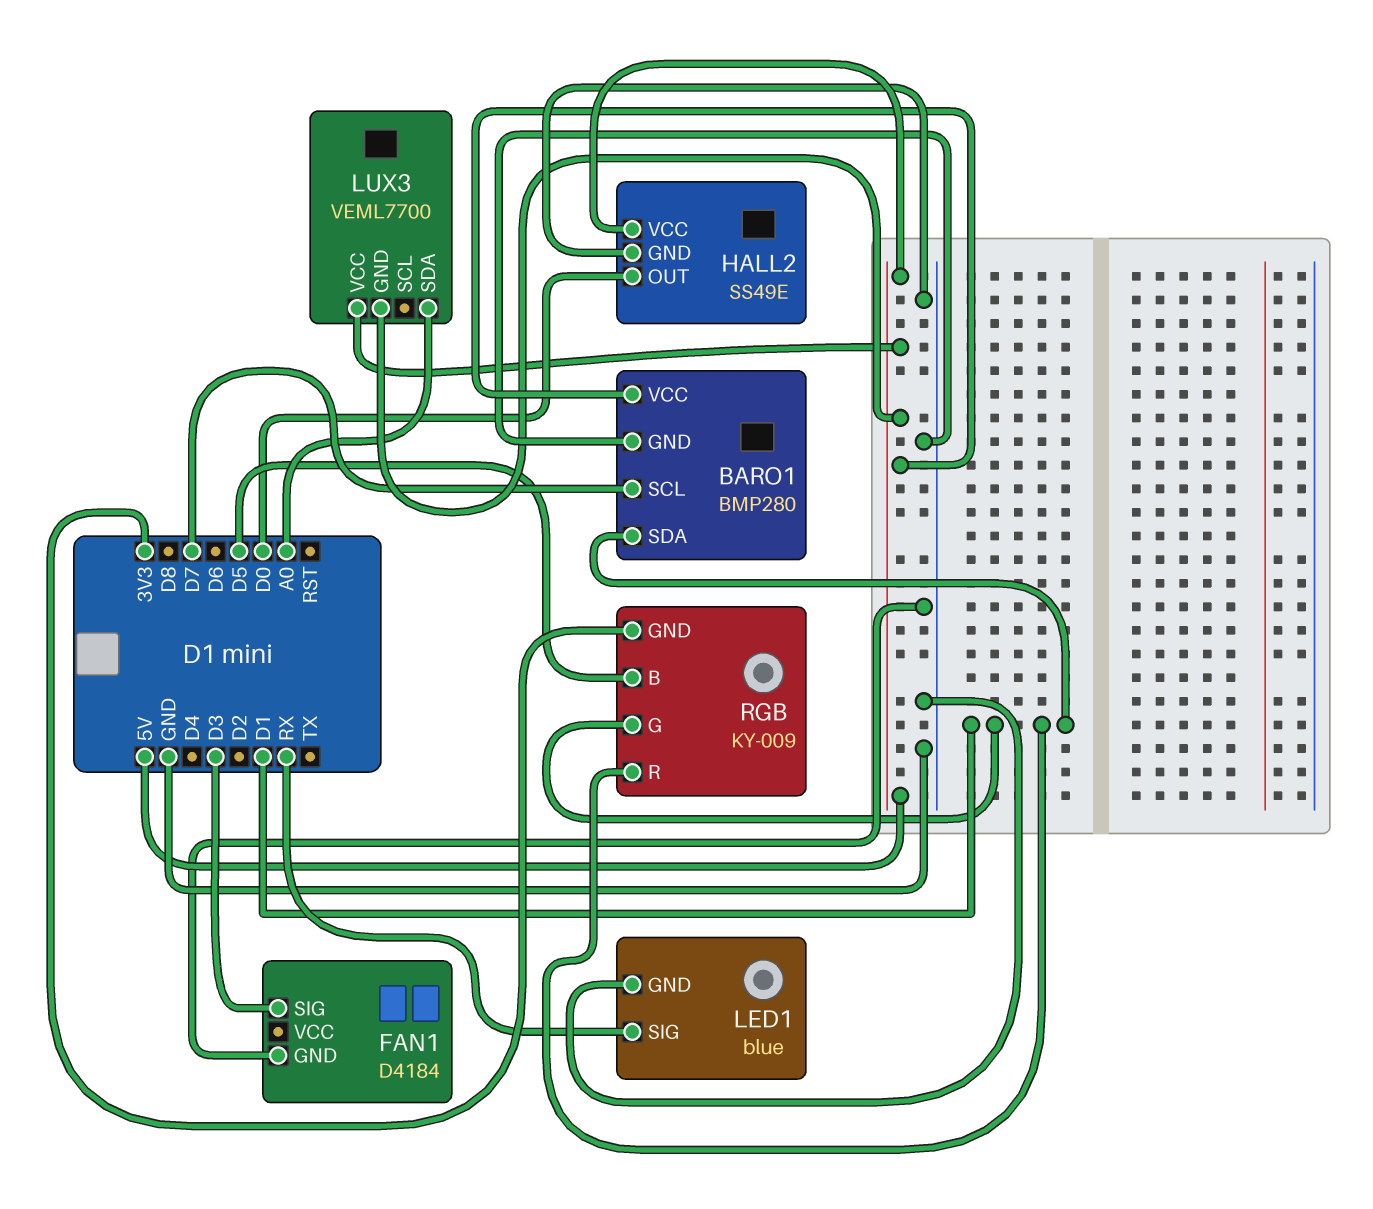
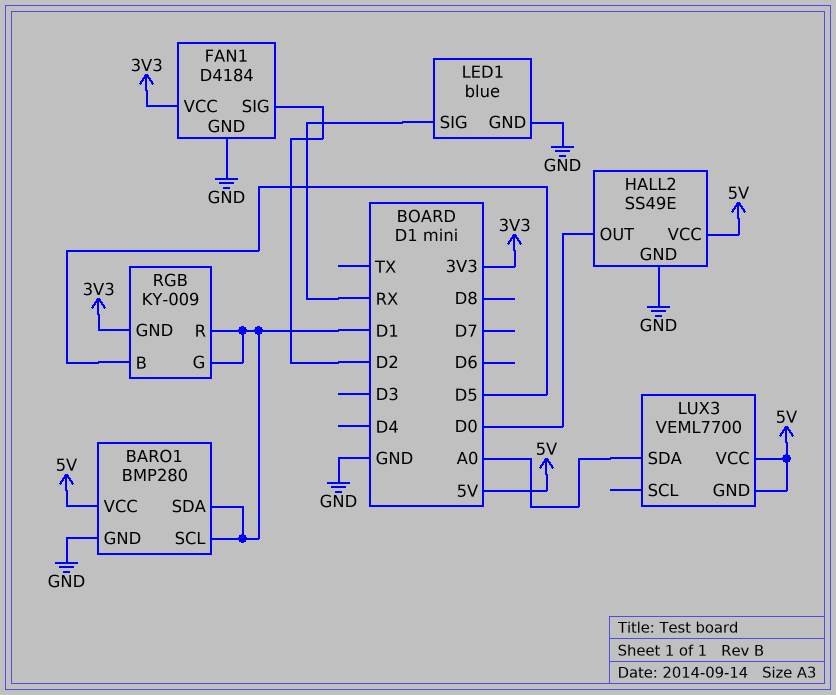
BARO1 pin SCL: D7 -> D1
FAN1 pin SIG: D3 -> D2
FAN1 pin VCC: none -> 3V3

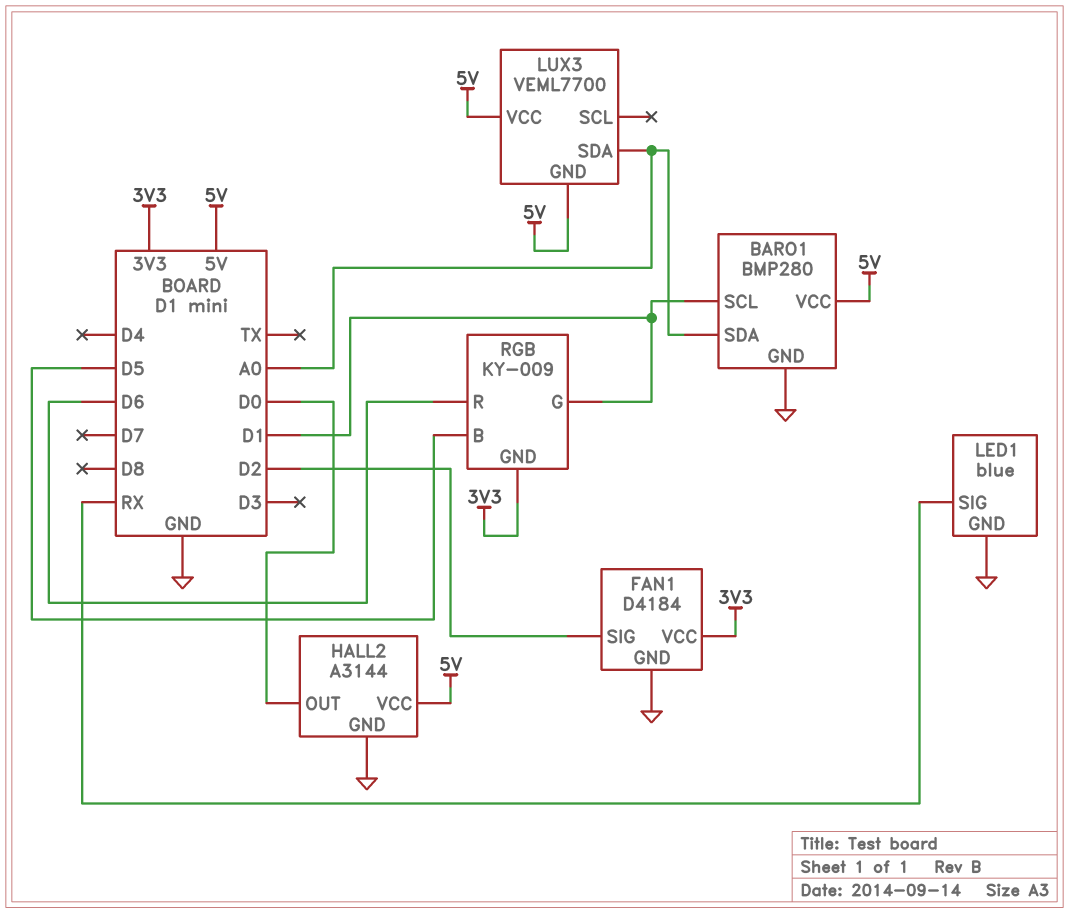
BARO1 pin SDA: D1 -> A0
HALL2: SS49E -> A3144
RGB pin R: D1 -> D6

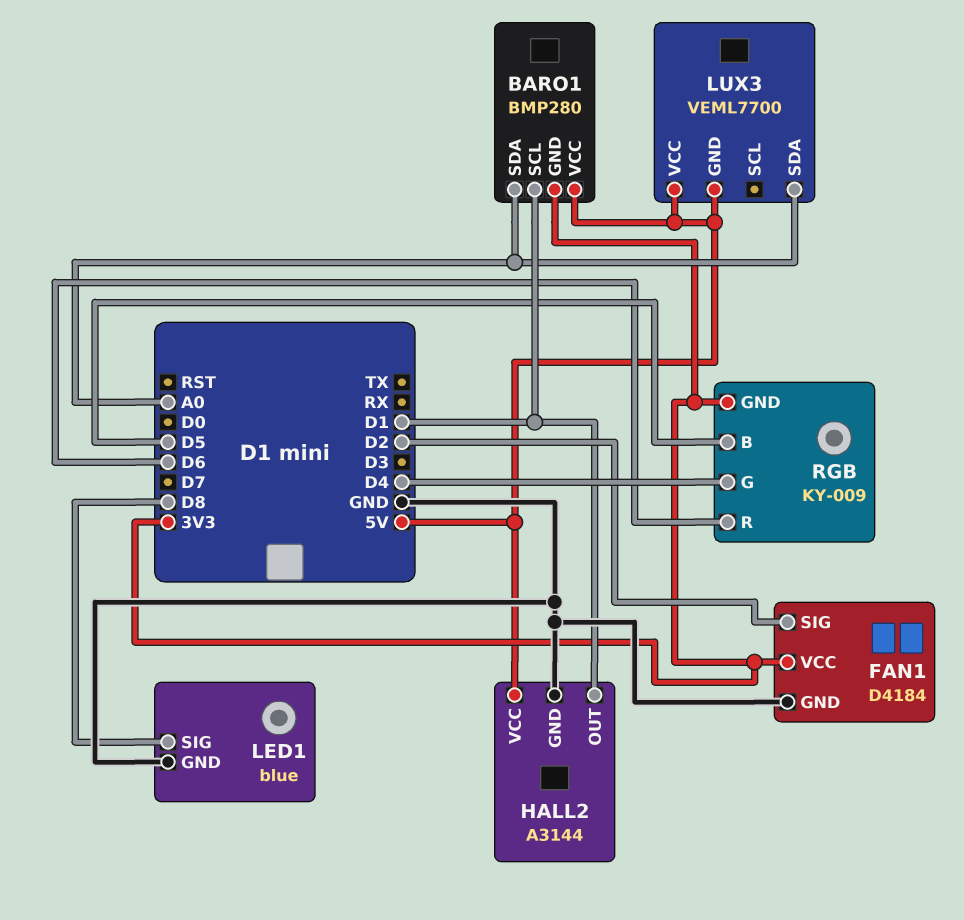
BARO1 pin GND: GND -> 3V3
HALL2 pin OUT: D0 -> D1
LED1 pin SIG: RX -> D8
RGB pin G: D1 -> D4

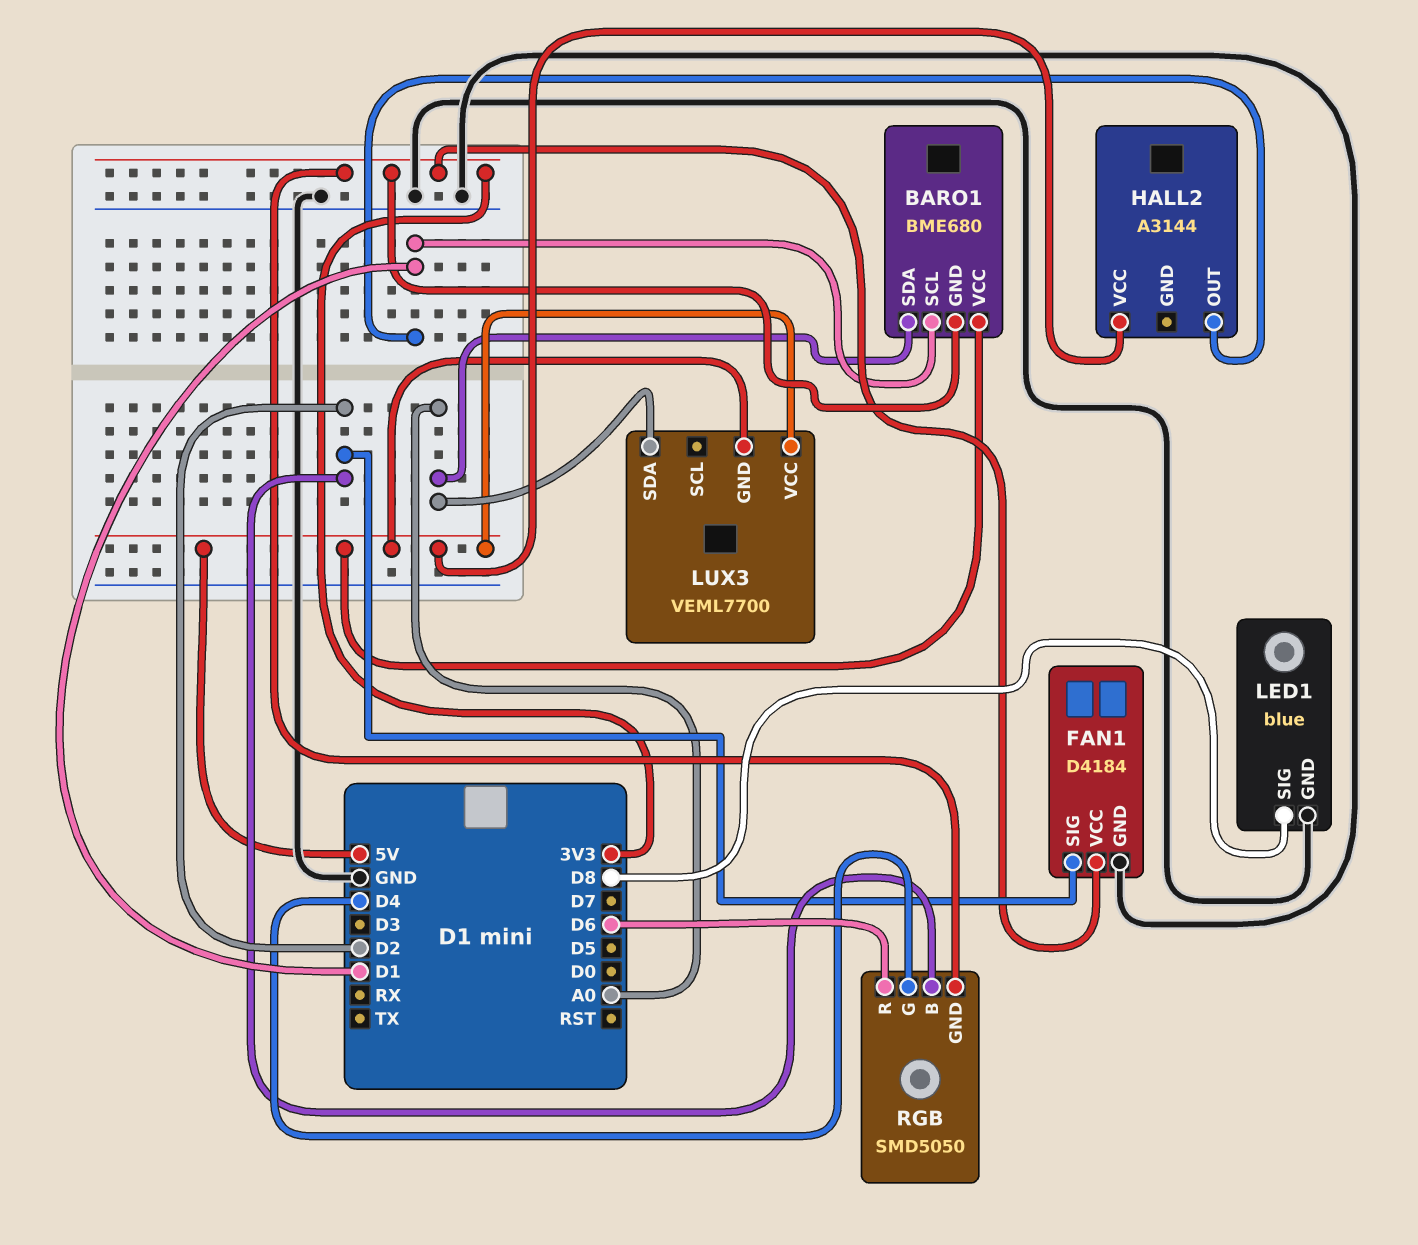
BARO1: BMP280 -> BME680
HALL2 pin GND: GND -> none
RGB: KY-009 -> SMD5050
RGB pin B: D5 -> D2

